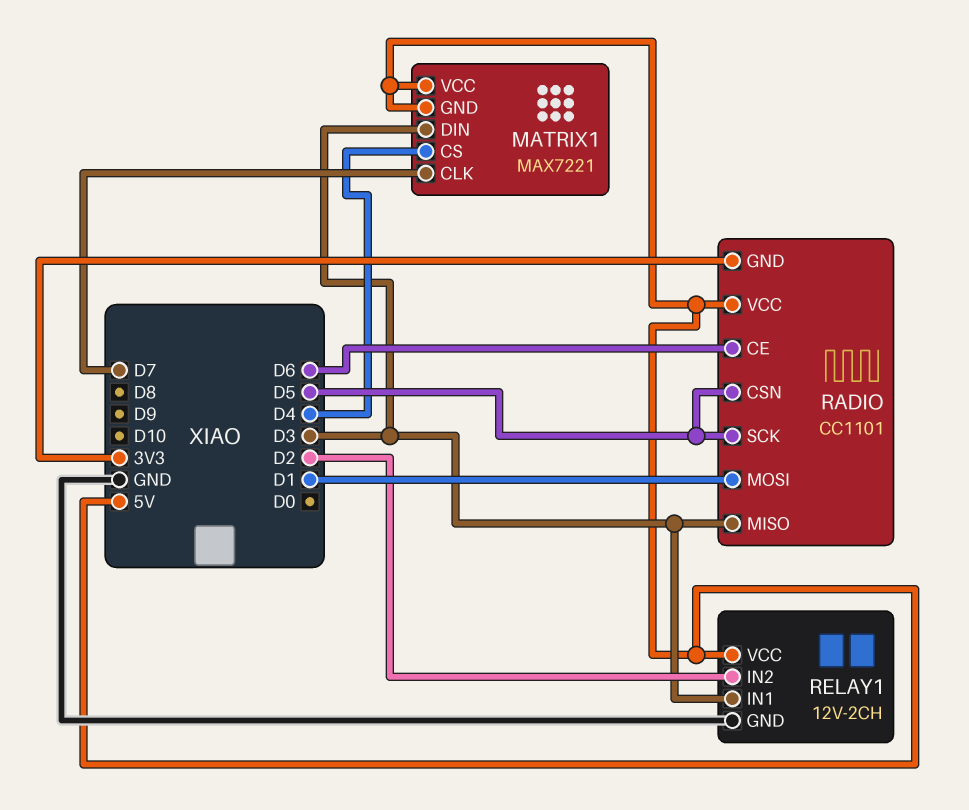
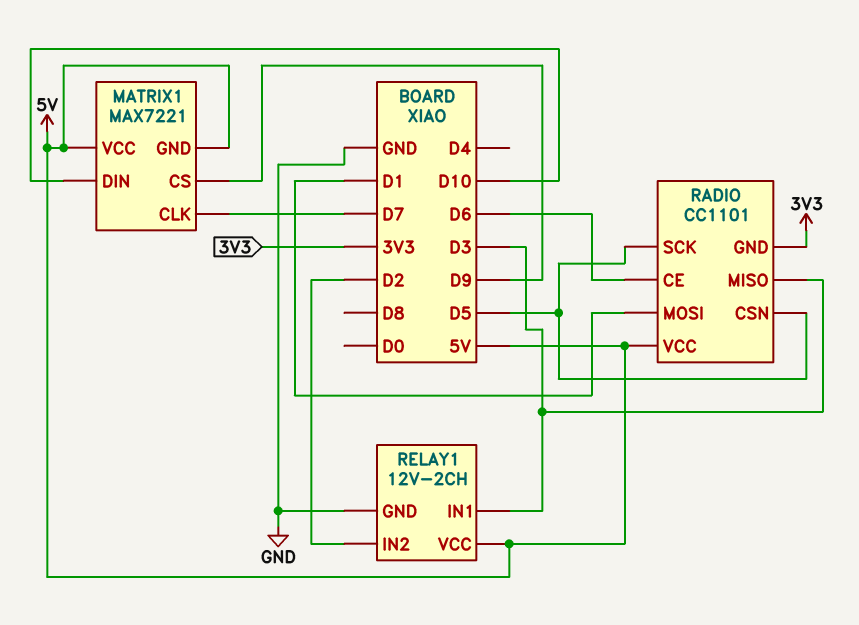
MATRIX1 pin CS: D4 -> D9
MATRIX1 pin DIN: D3 -> D10

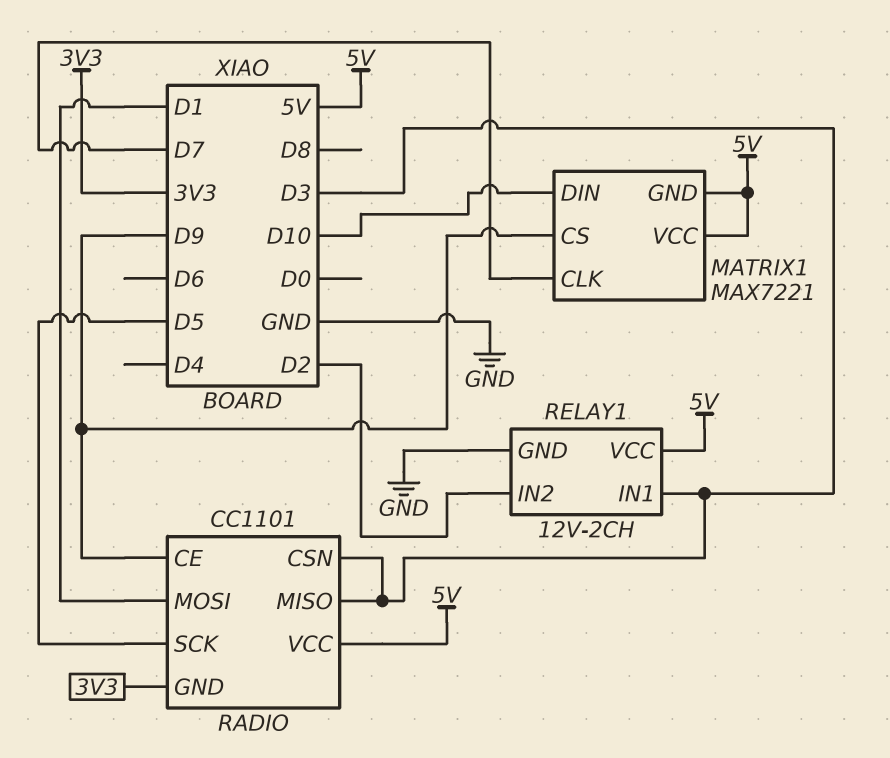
RADIO pin CE: D6 -> D9
RADIO pin CSN: D5 -> D3

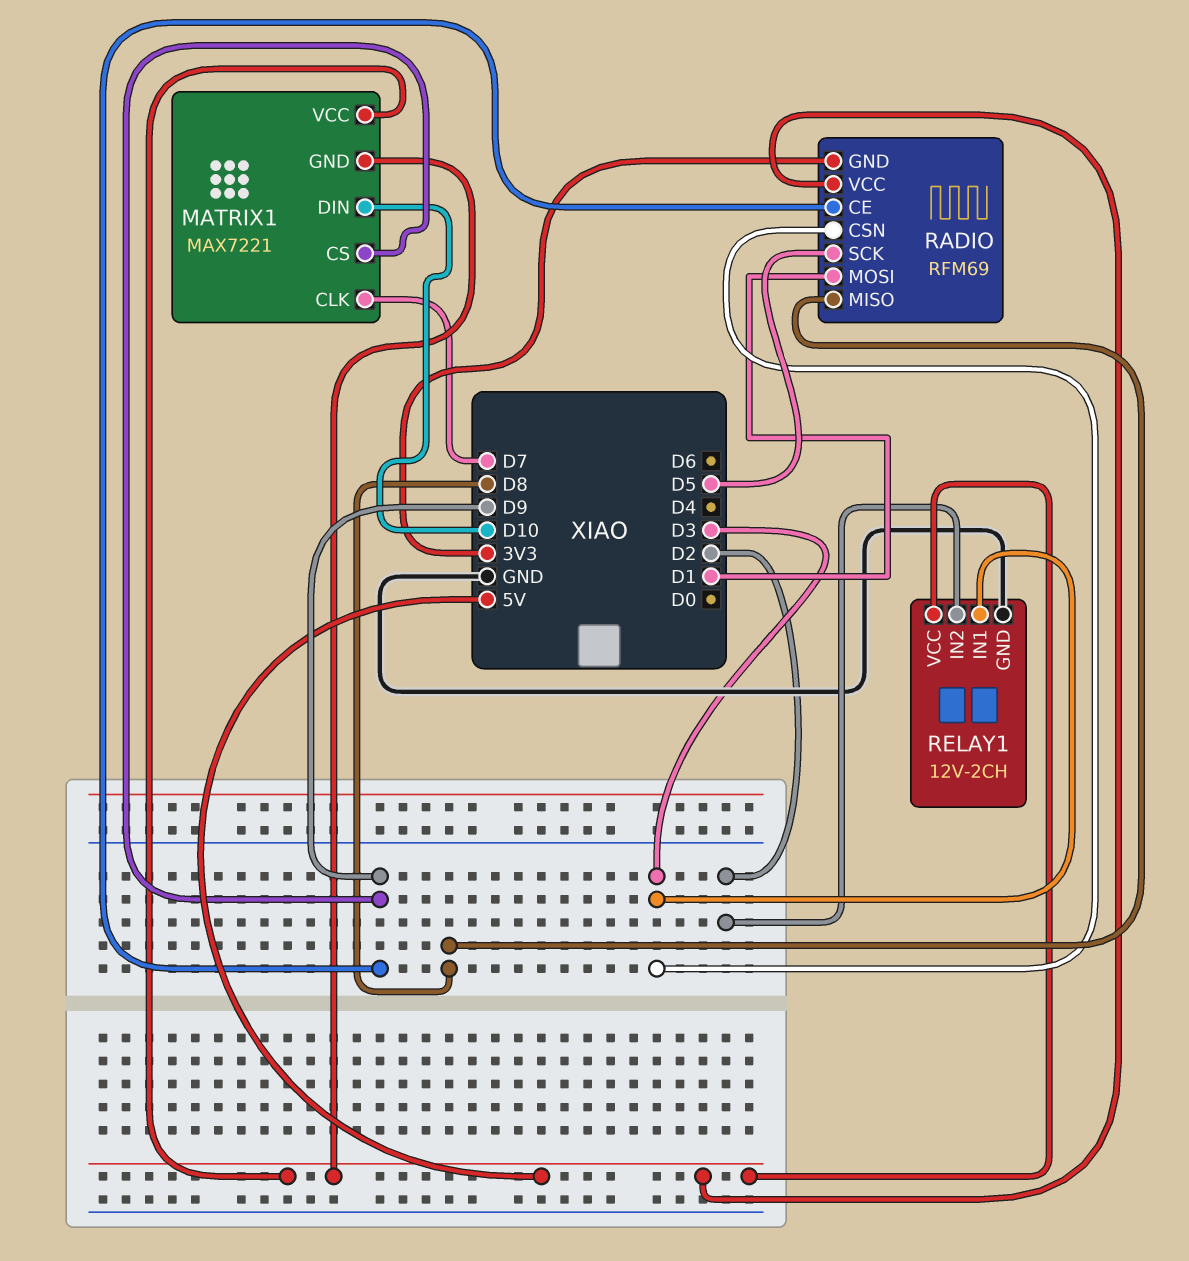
RADIO: CC1101 -> RFM69
RADIO pin MISO: D3 -> D8

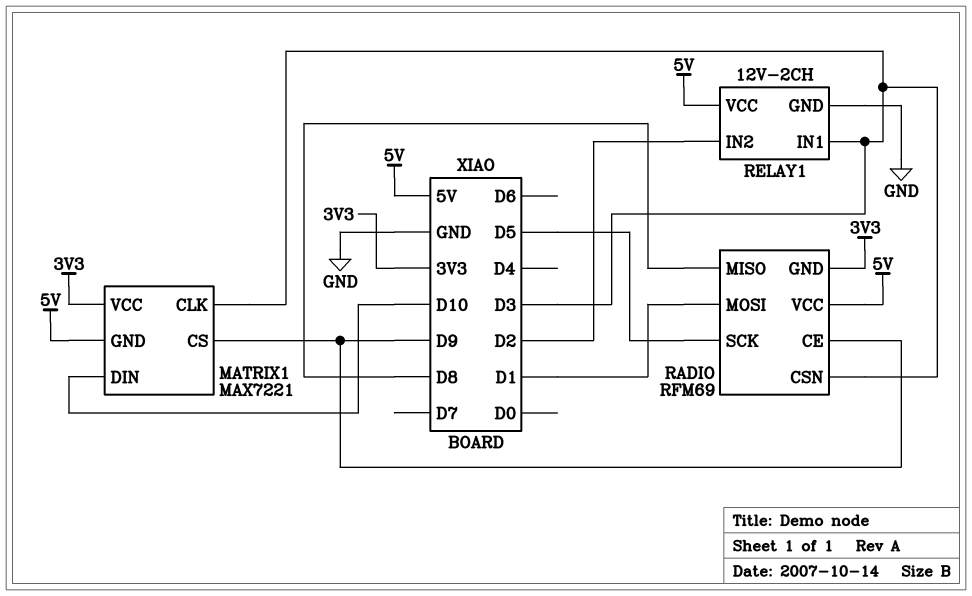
MATRIX1 pin CLK: D7 -> D3
MATRIX1 pin VCC: 5V -> 3V3

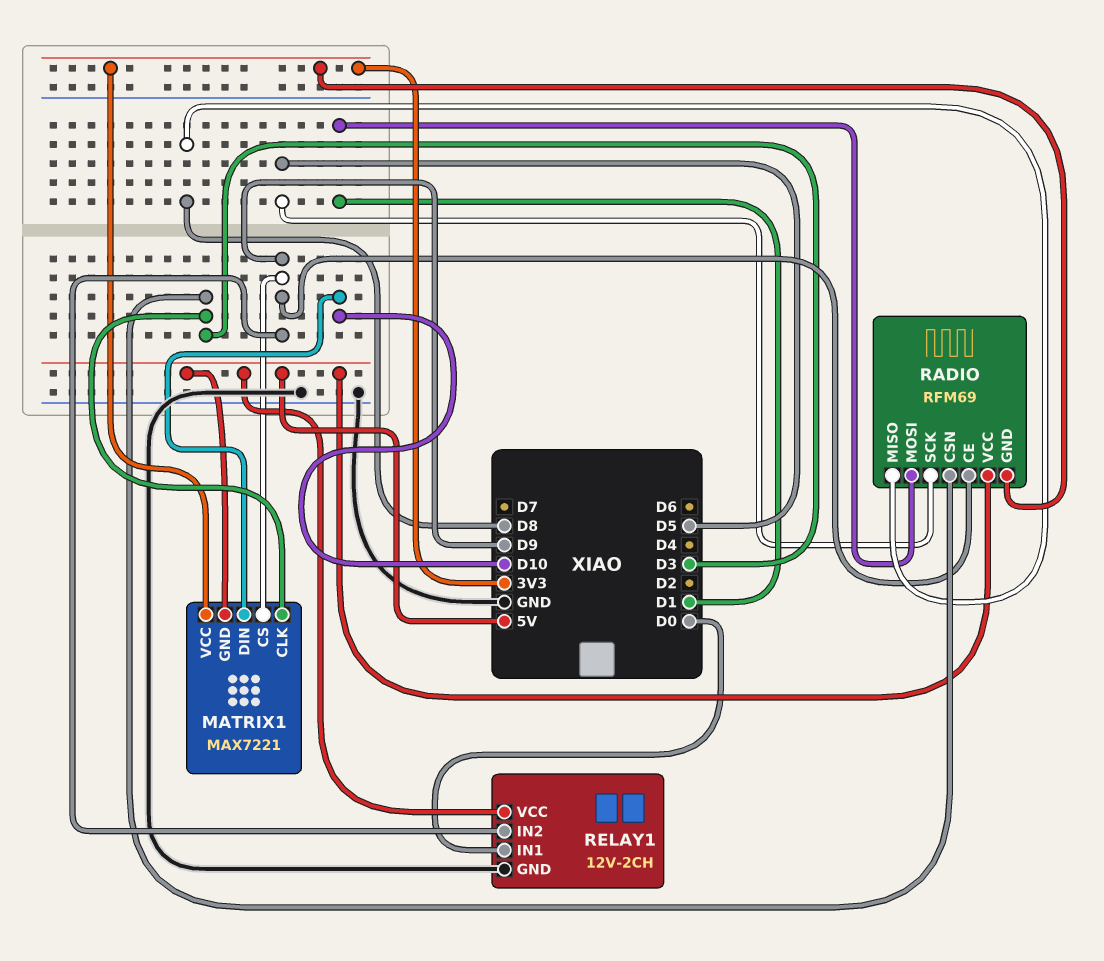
RELAY1 pin IN1: D3 -> D0
RELAY1 pin IN2: D2 -> D9

